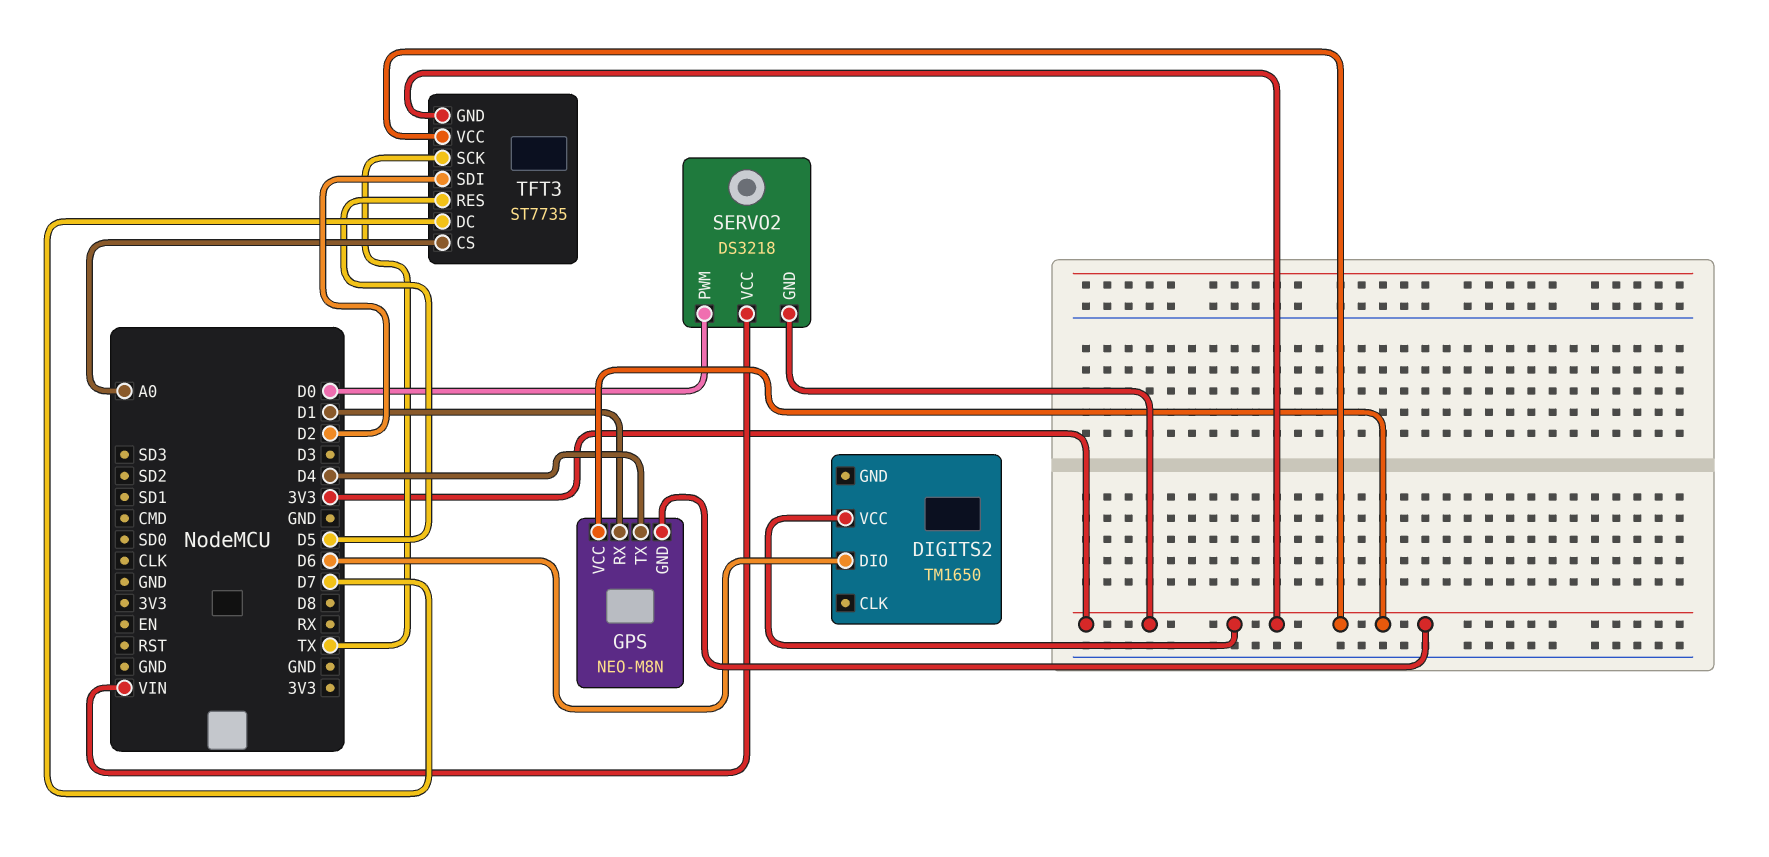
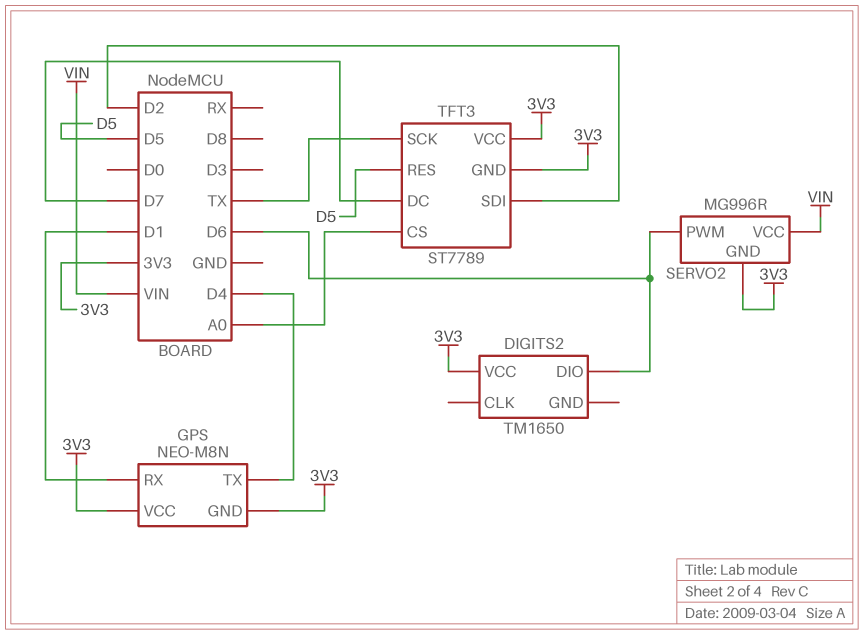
SERVO2: DS3218 -> MG996R
SERVO2 pin PWM: D0 -> D6
TFT3: ST7735 -> ST7789

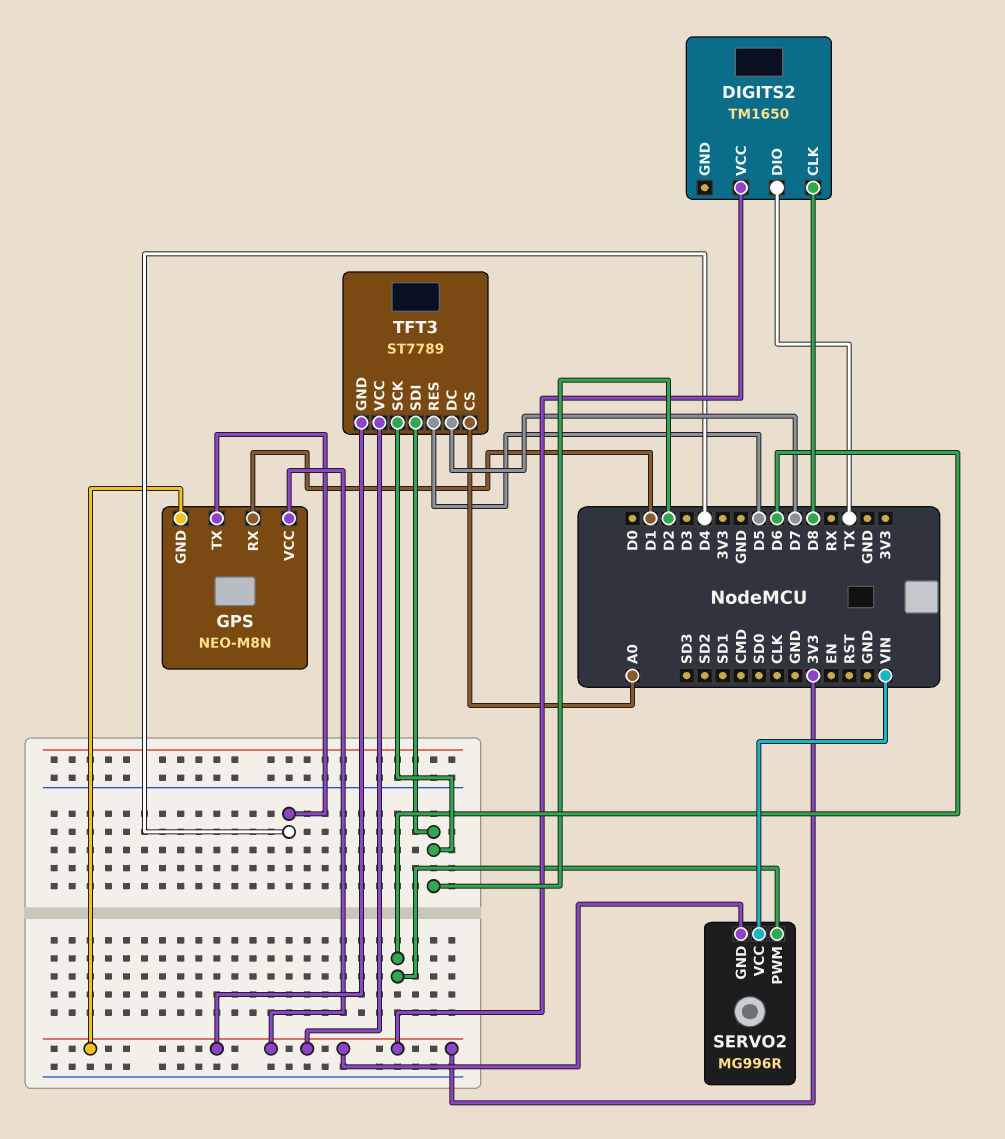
DIGITS2 pin CLK: none -> D8
DIGITS2 pin DIO: D6 -> TX
TFT3 pin SCK: TX -> D2

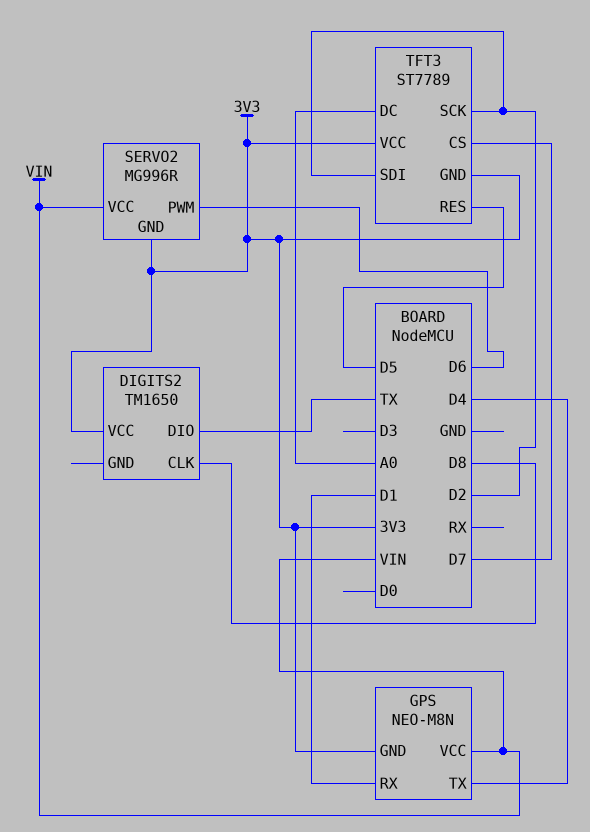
GPS pin VCC: 3V3 -> VIN
TFT3 pin CS: A0 -> D7
TFT3 pin DC: D7 -> A0

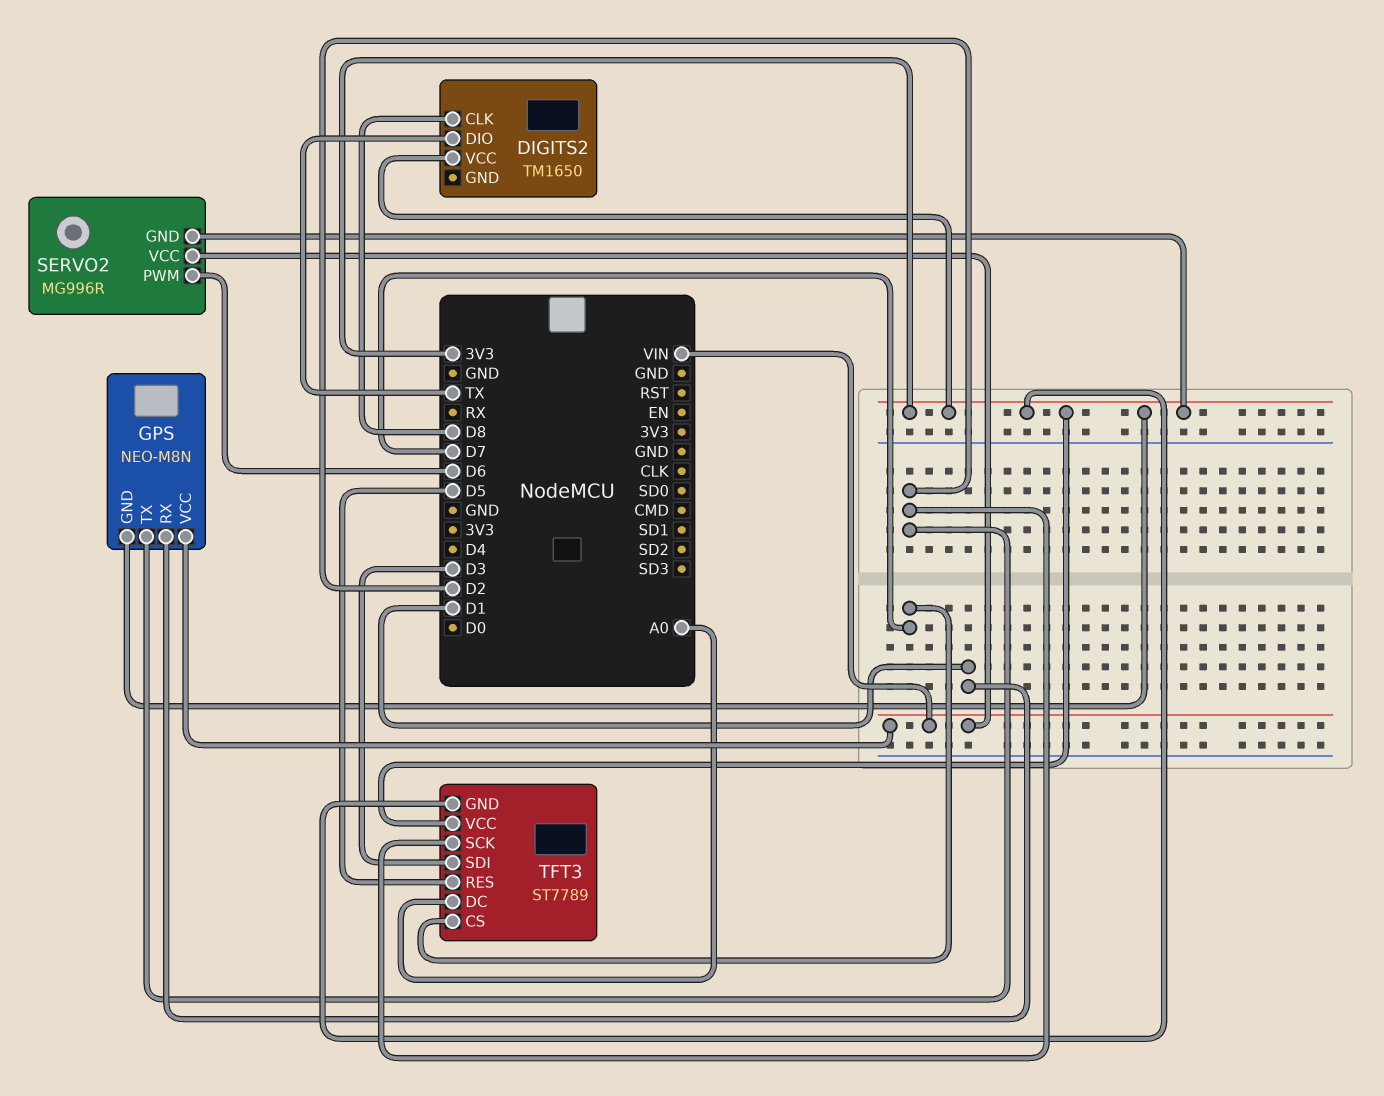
GPS pin TX: D4 -> D2
TFT3 pin SDI: D2 -> D3

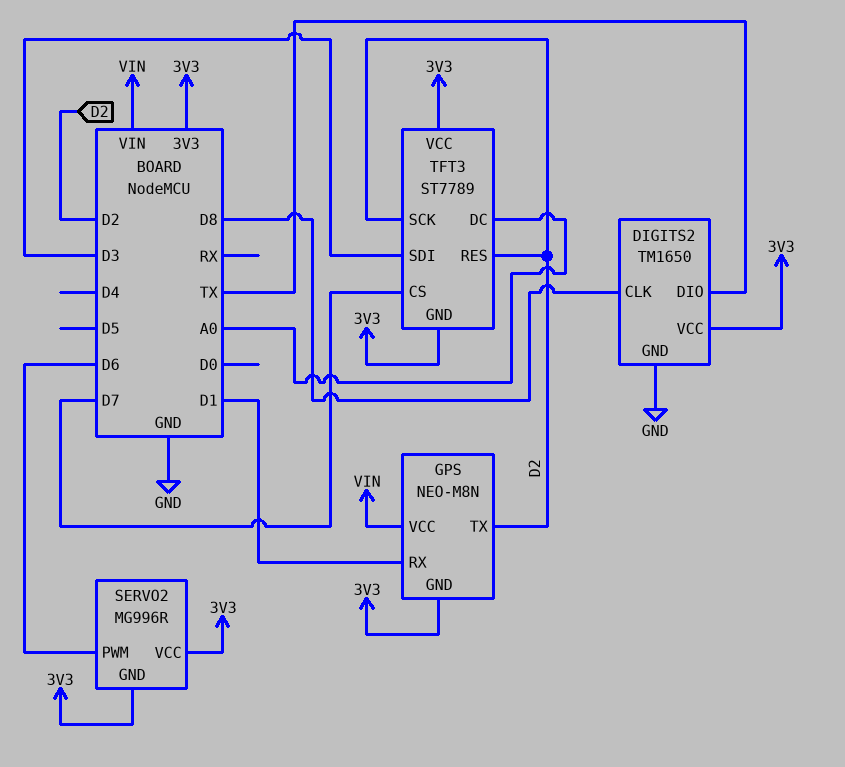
DIGITS2 pin GND: none -> GND
SERVO2 pin VCC: VIN -> 3V3
TFT3 pin RES: D5 -> D2

